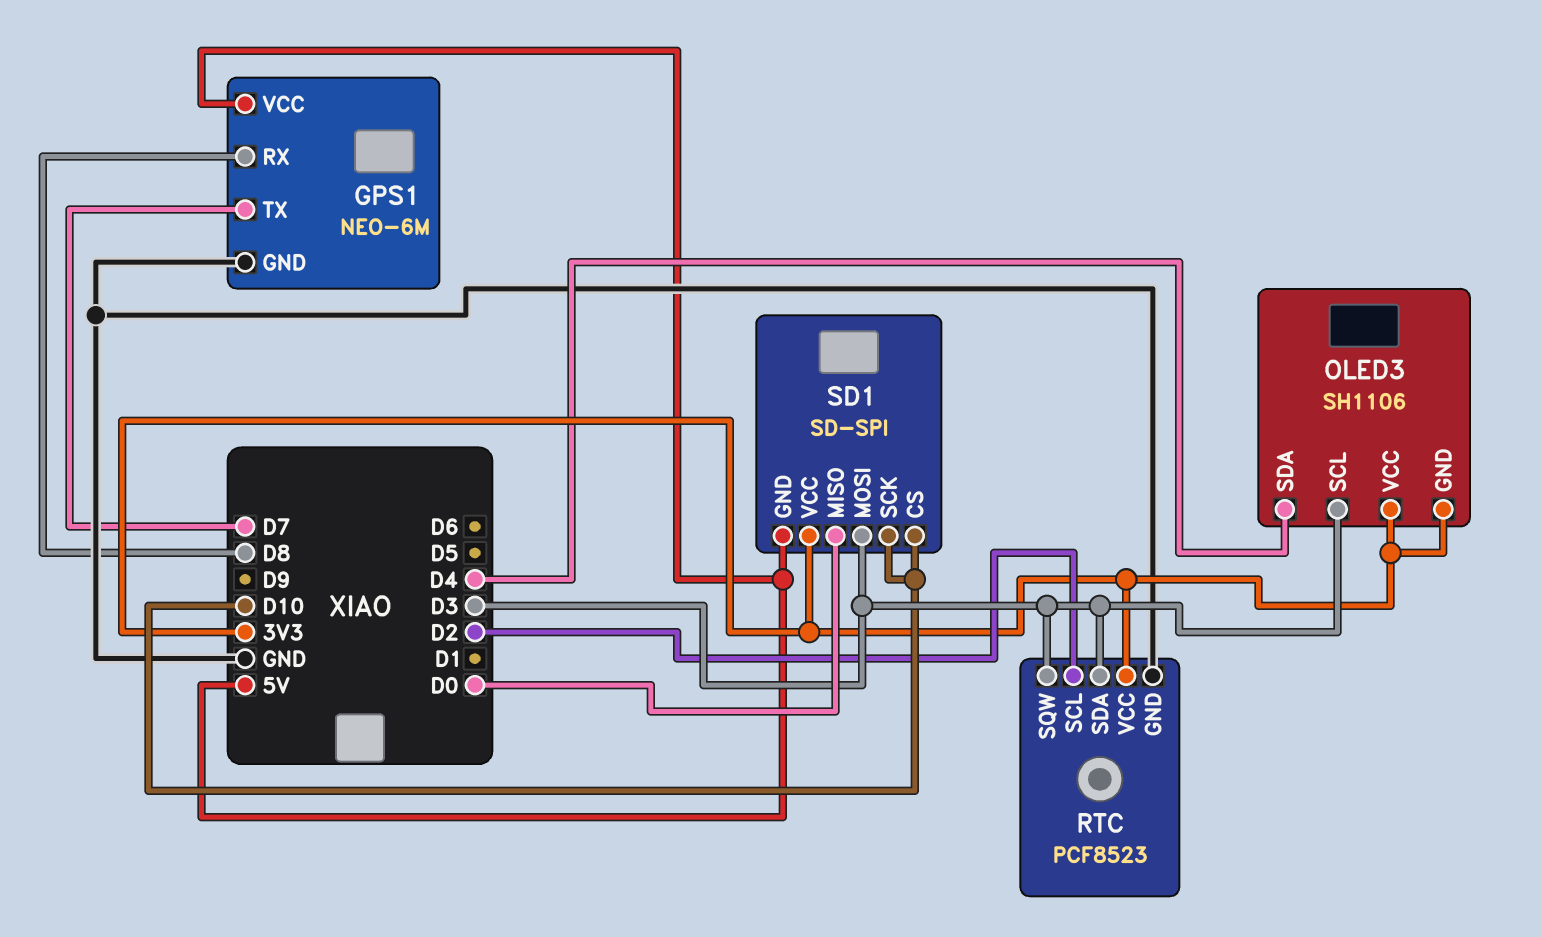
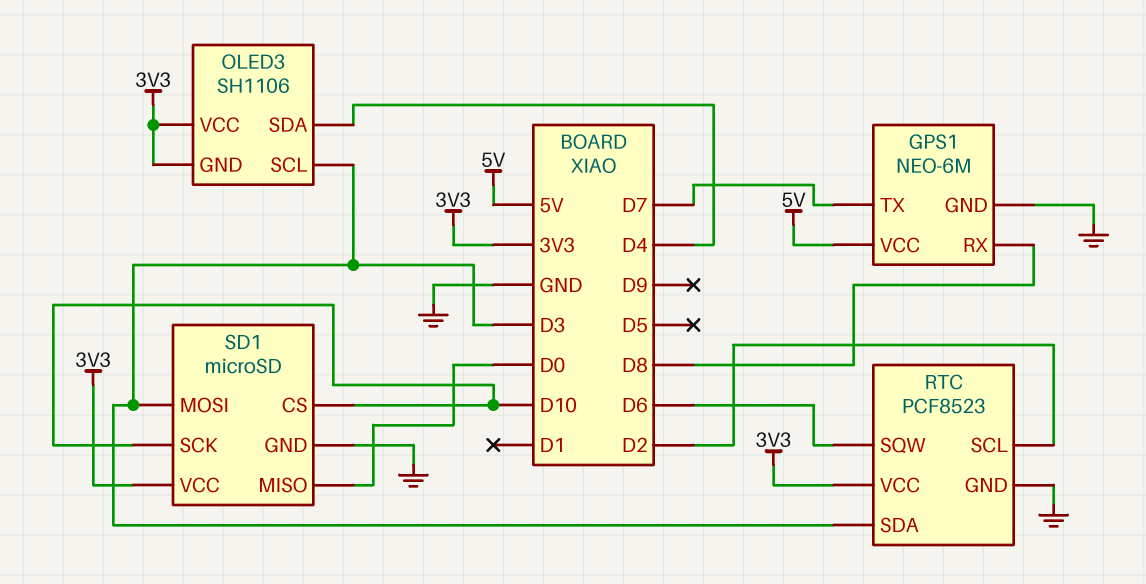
RTC pin SQW: D3 -> D6
SD1: SD-SPI -> microSD
SD1 pin GND: 5V -> GND

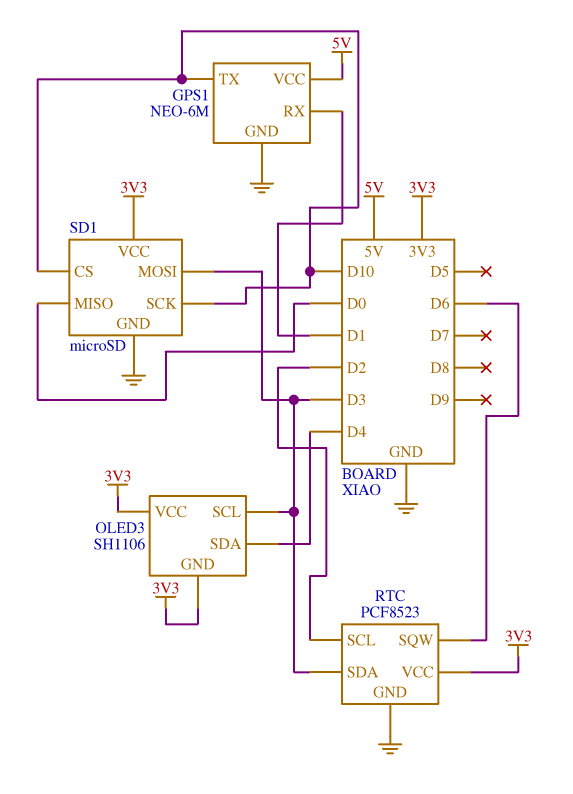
GPS1 pin RX: D8 -> D1
GPS1 pin TX: D7 -> D10

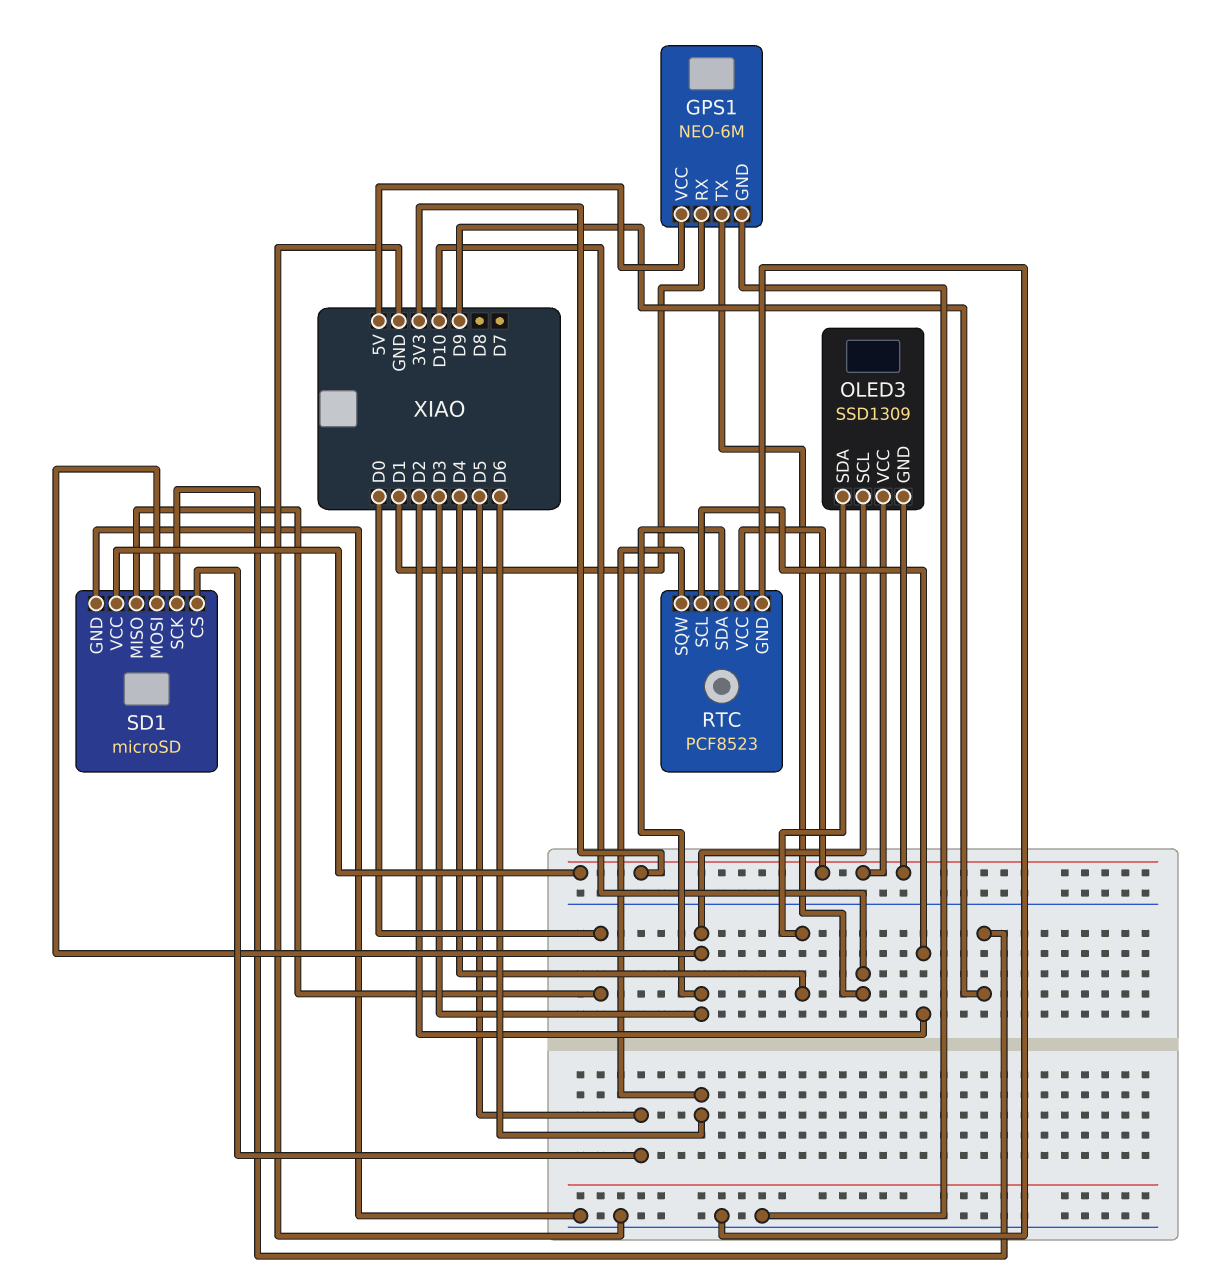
OLED3: SH1106 -> SSD1309
SD1 pin CS: D10 -> D5
SD1 pin SCK: D10 -> D9

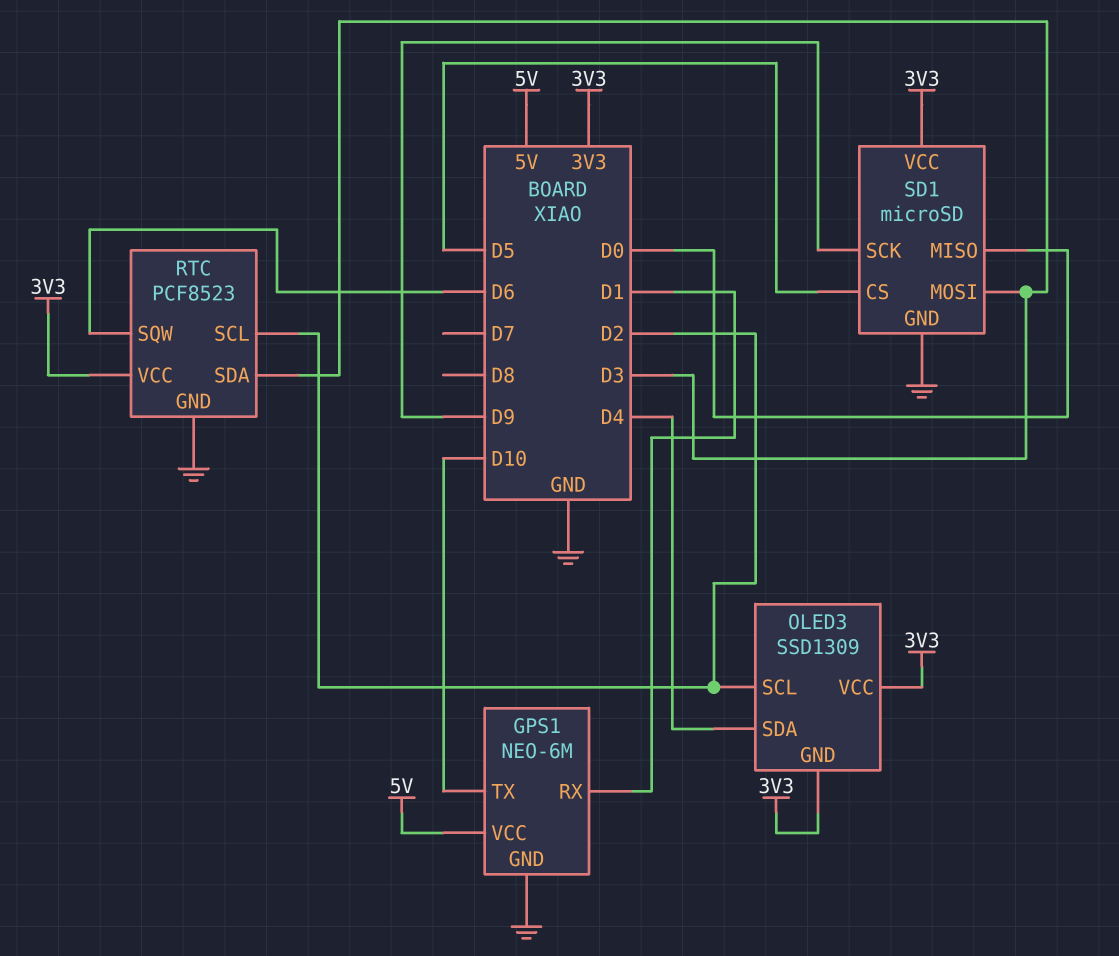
OLED3 pin SCL: D3 -> D2

